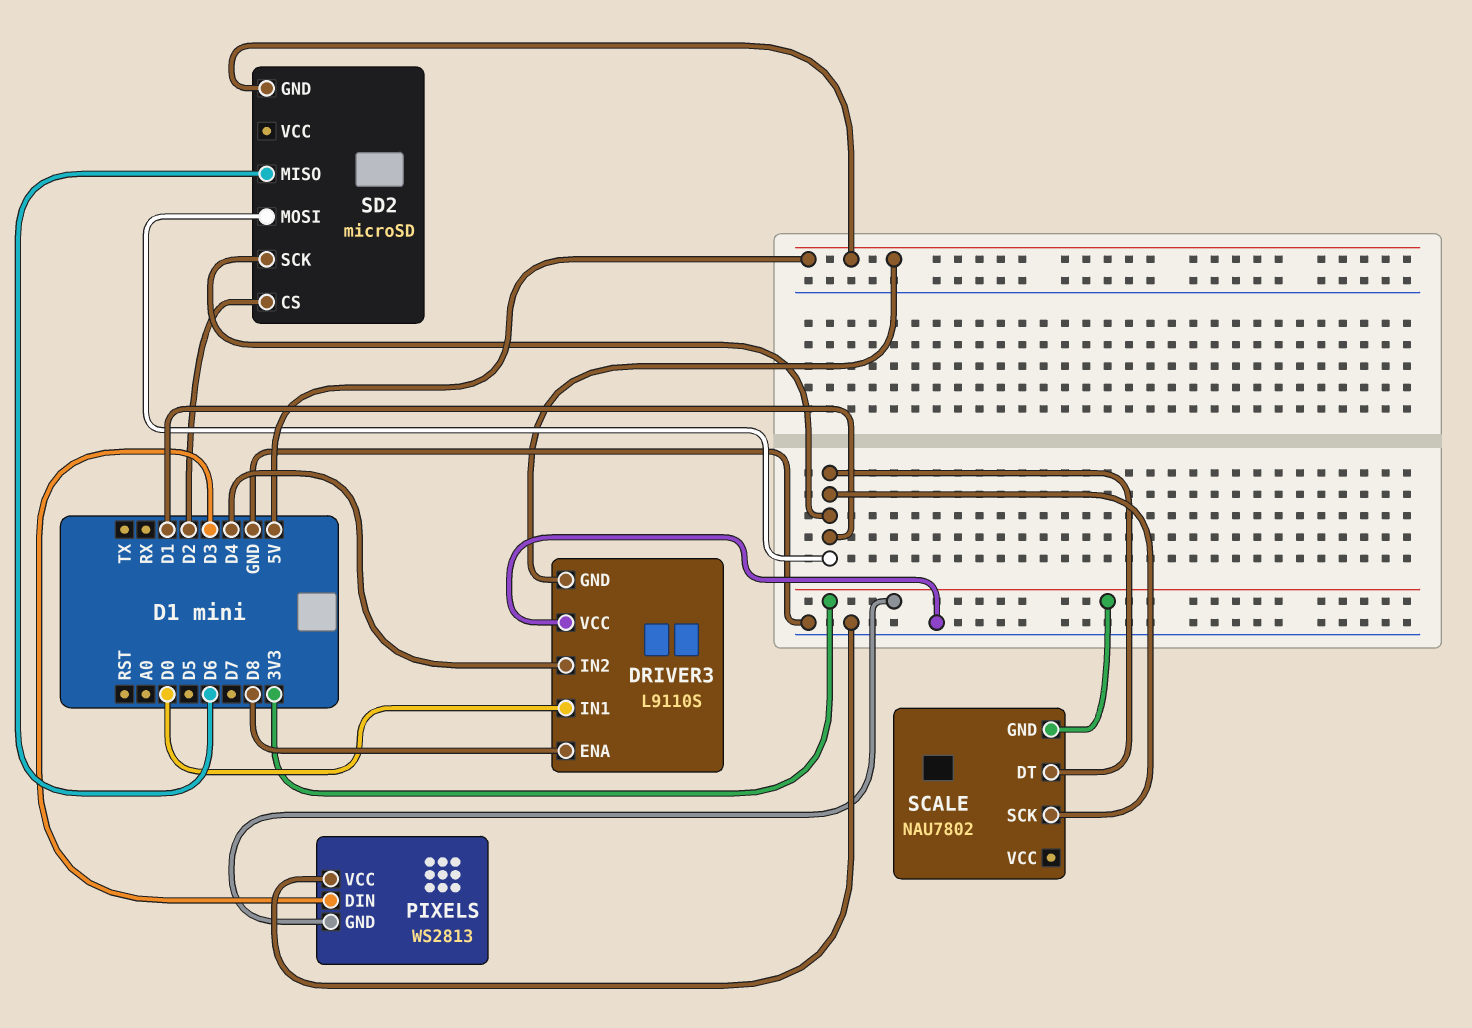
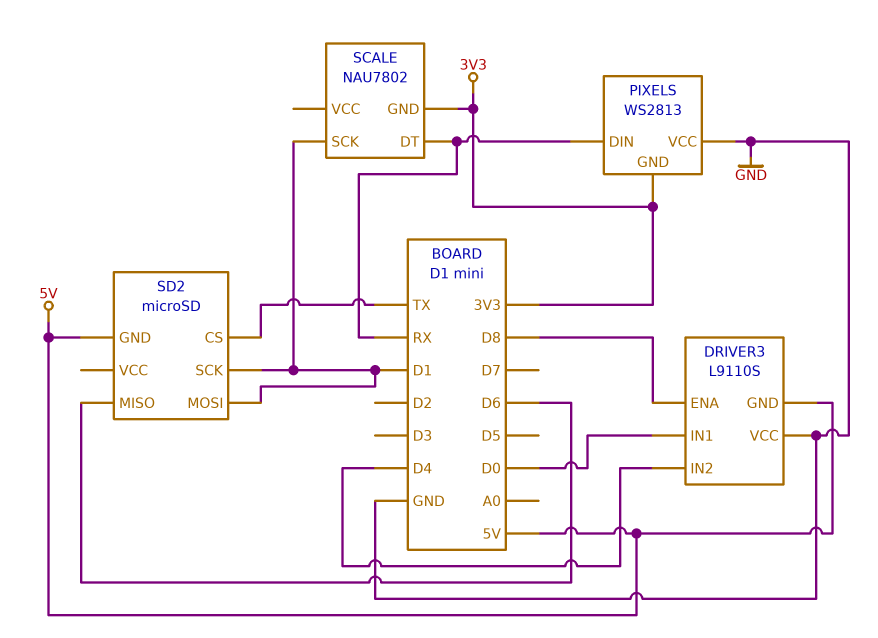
PIXELS pin DIN: D3 -> RX
SCALE pin DT: D1 -> RX
SD2 pin CS: D2 -> TX

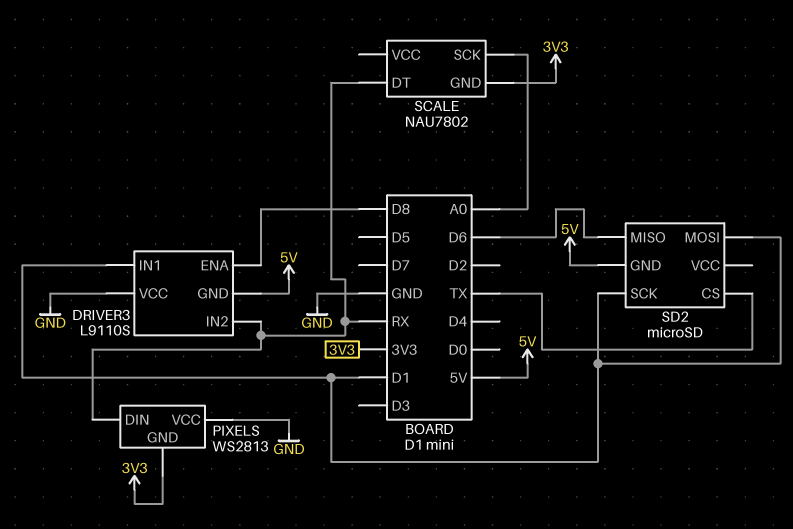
DRIVER3 pin IN1: D0 -> D1
DRIVER3 pin IN2: D4 -> RX
SCALE pin SCK: D1 -> A0

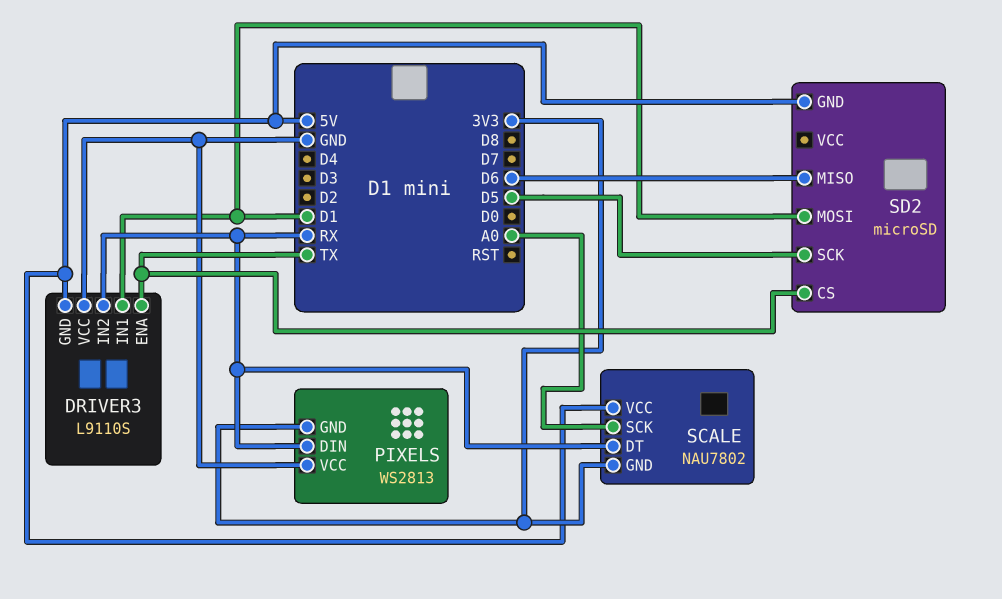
DRIVER3 pin ENA: D8 -> TX
SCALE pin VCC: none -> 5V
SD2 pin SCK: D1 -> D5

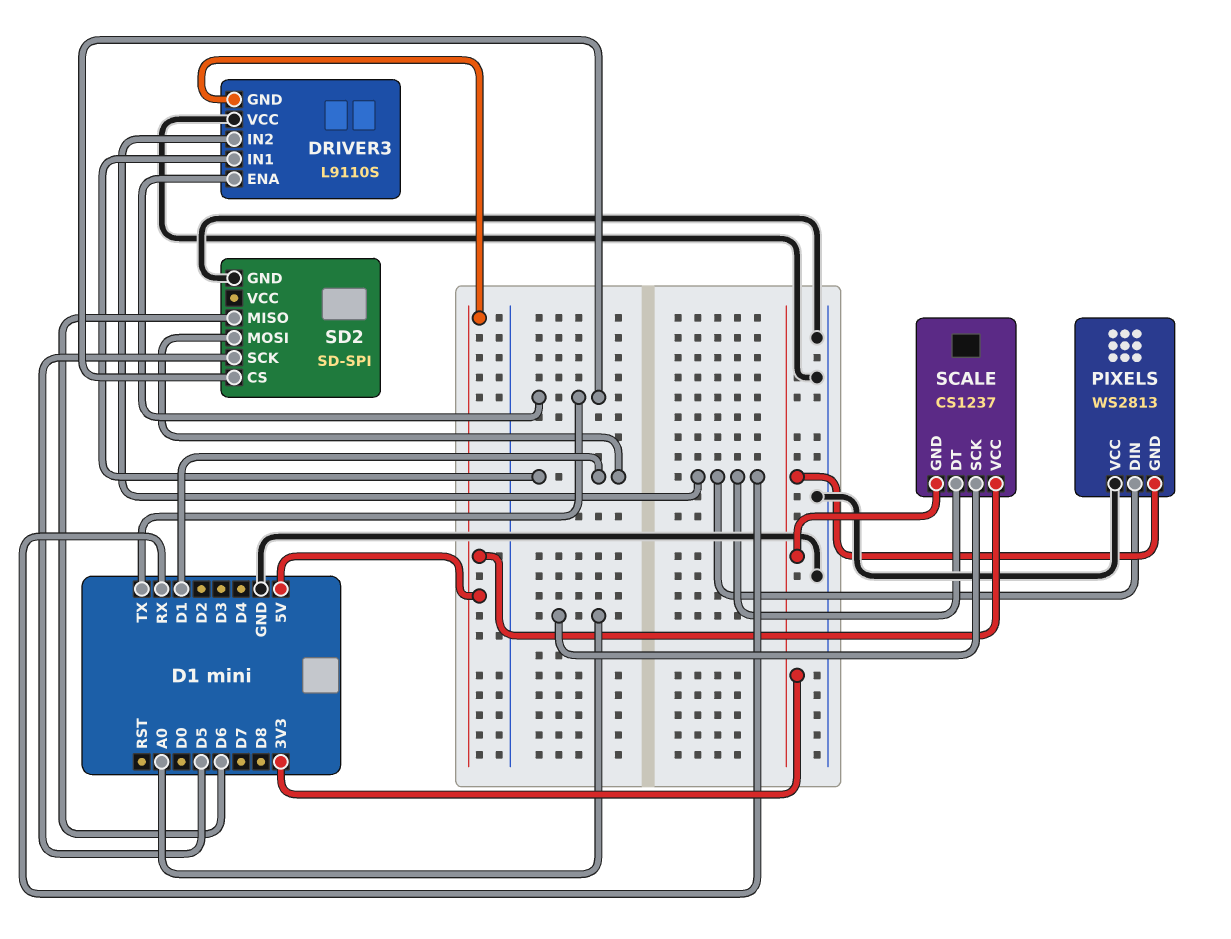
SCALE: NAU7802 -> CS1237
SD2: microSD -> SD-SPI
SD2 pin GND: 5V -> GND

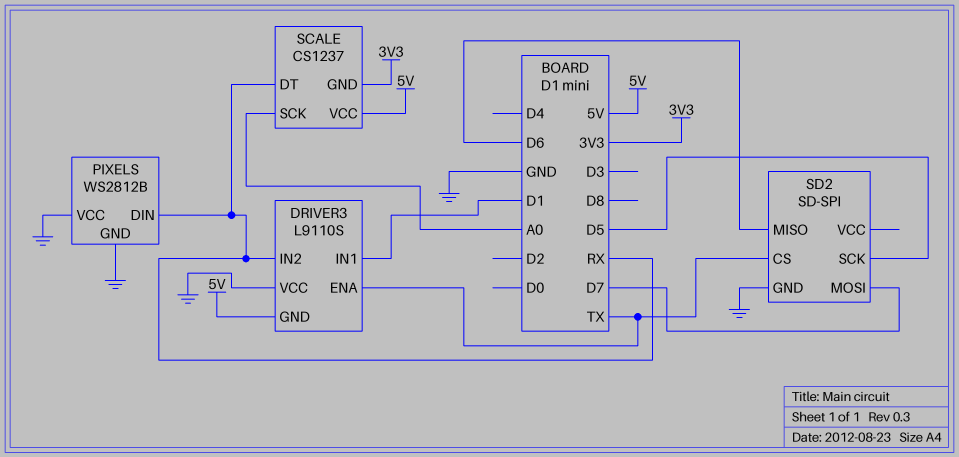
PIXELS: WS2813 -> WS2812B
PIXELS pin GND: 3V3 -> GND
SD2 pin MOSI: D1 -> D7

